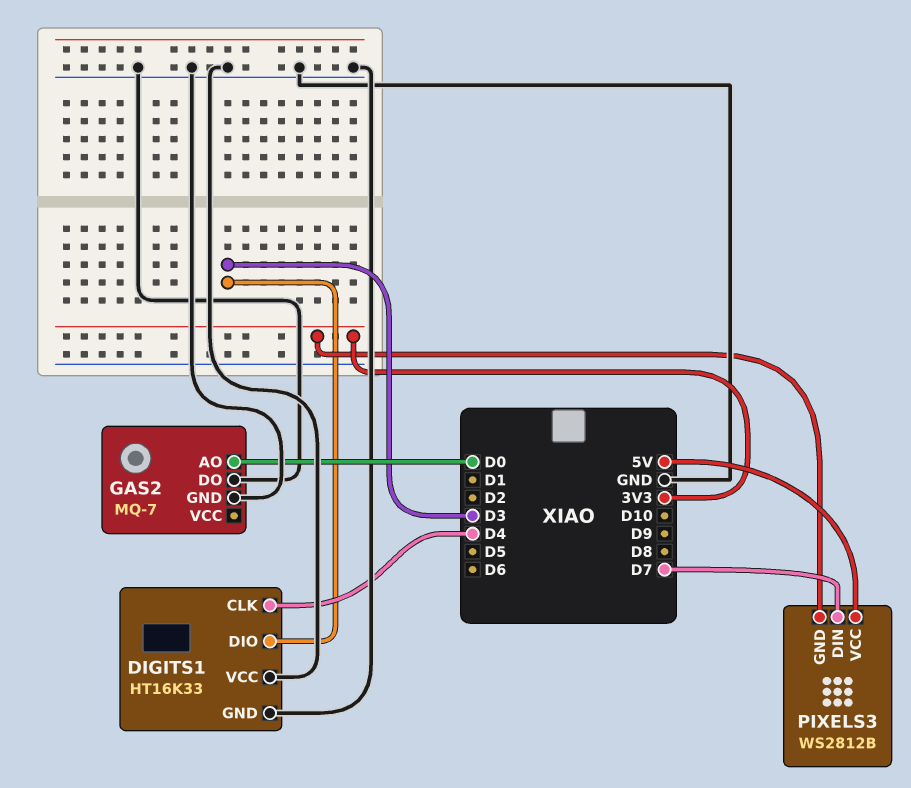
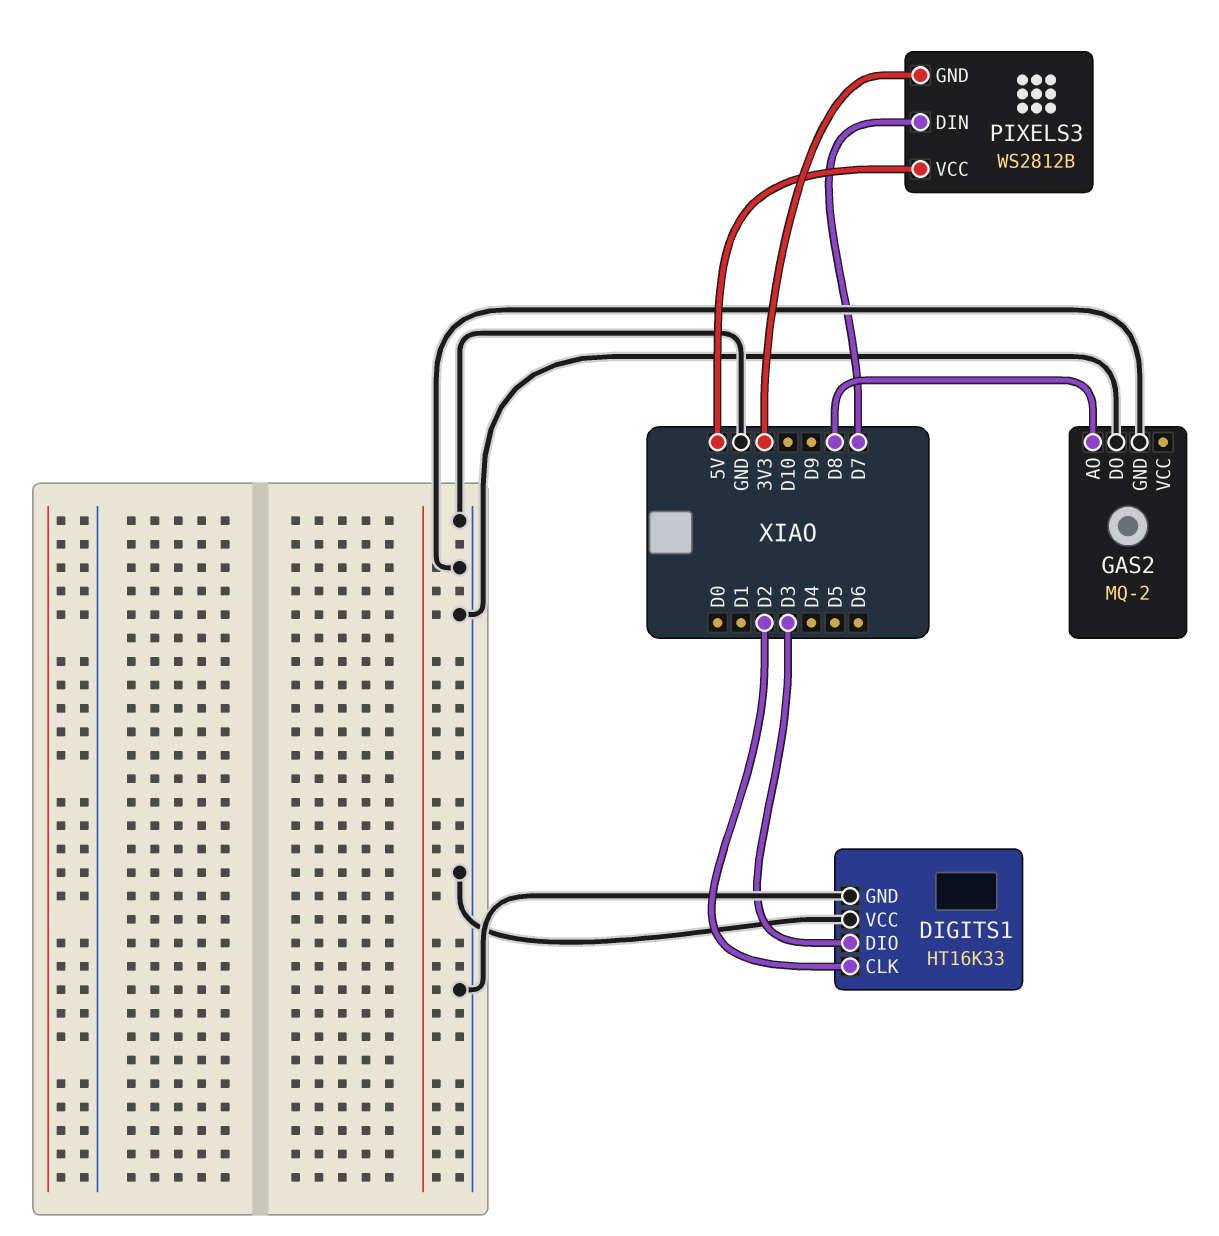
DIGITS1 pin CLK: D4 -> D2
GAS2: MQ-7 -> MQ-2
GAS2 pin AO: D0 -> D8

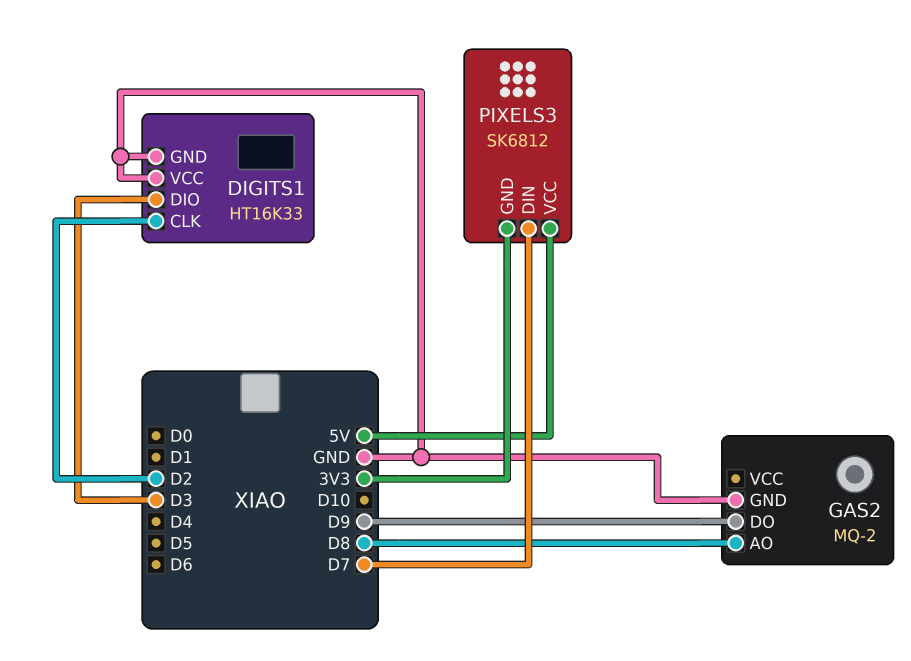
GAS2 pin DO: GND -> D9
PIXELS3: WS2812B -> SK6812

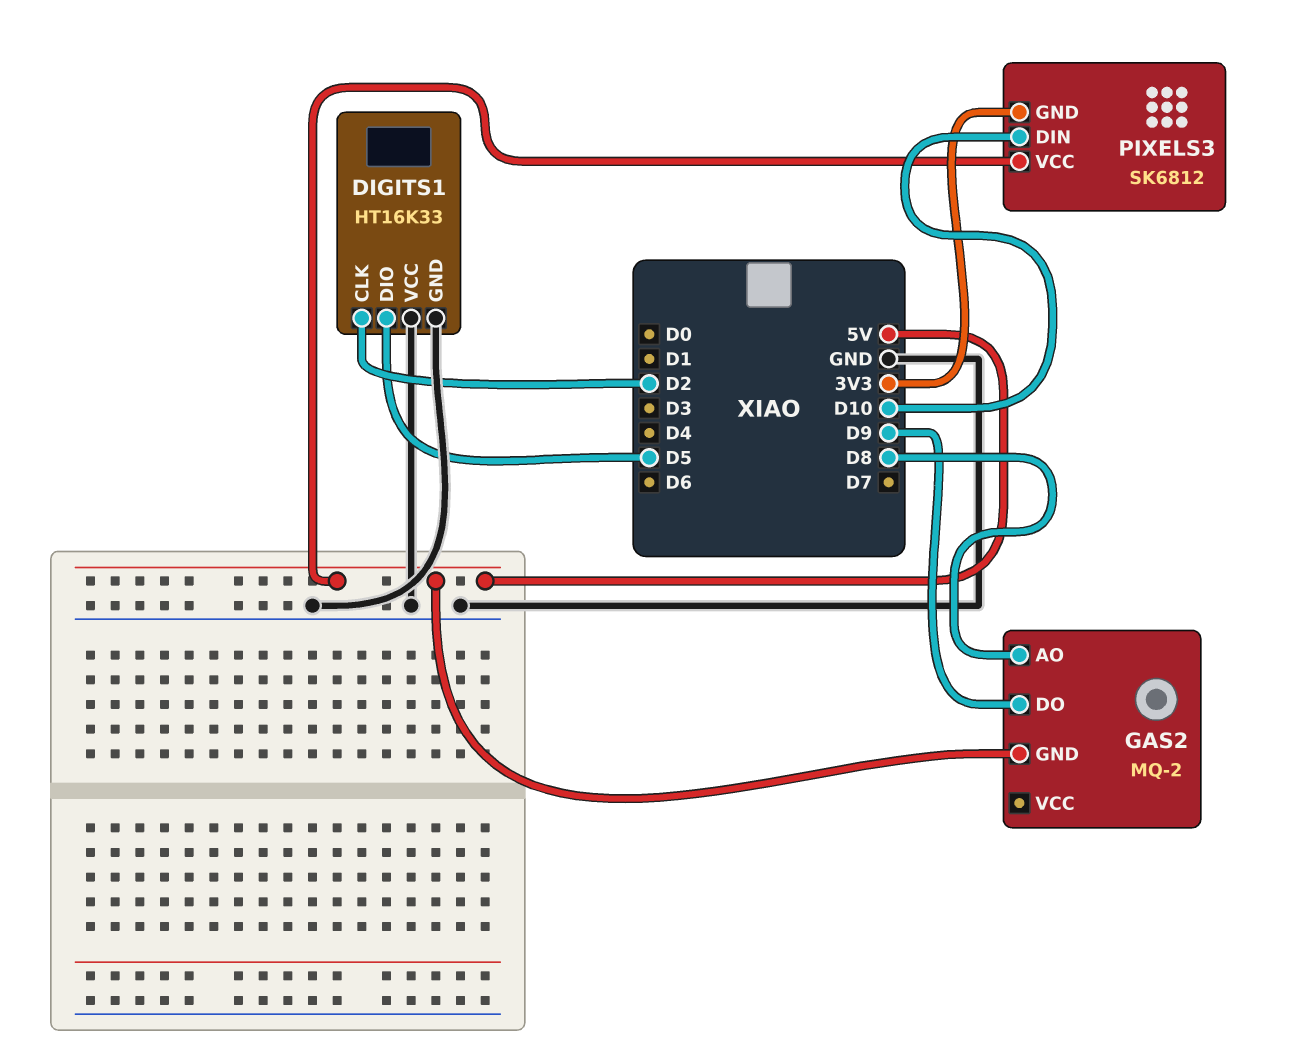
DIGITS1 pin DIO: D3 -> D5
GAS2 pin GND: GND -> 5V
PIXELS3 pin DIN: D7 -> D10

